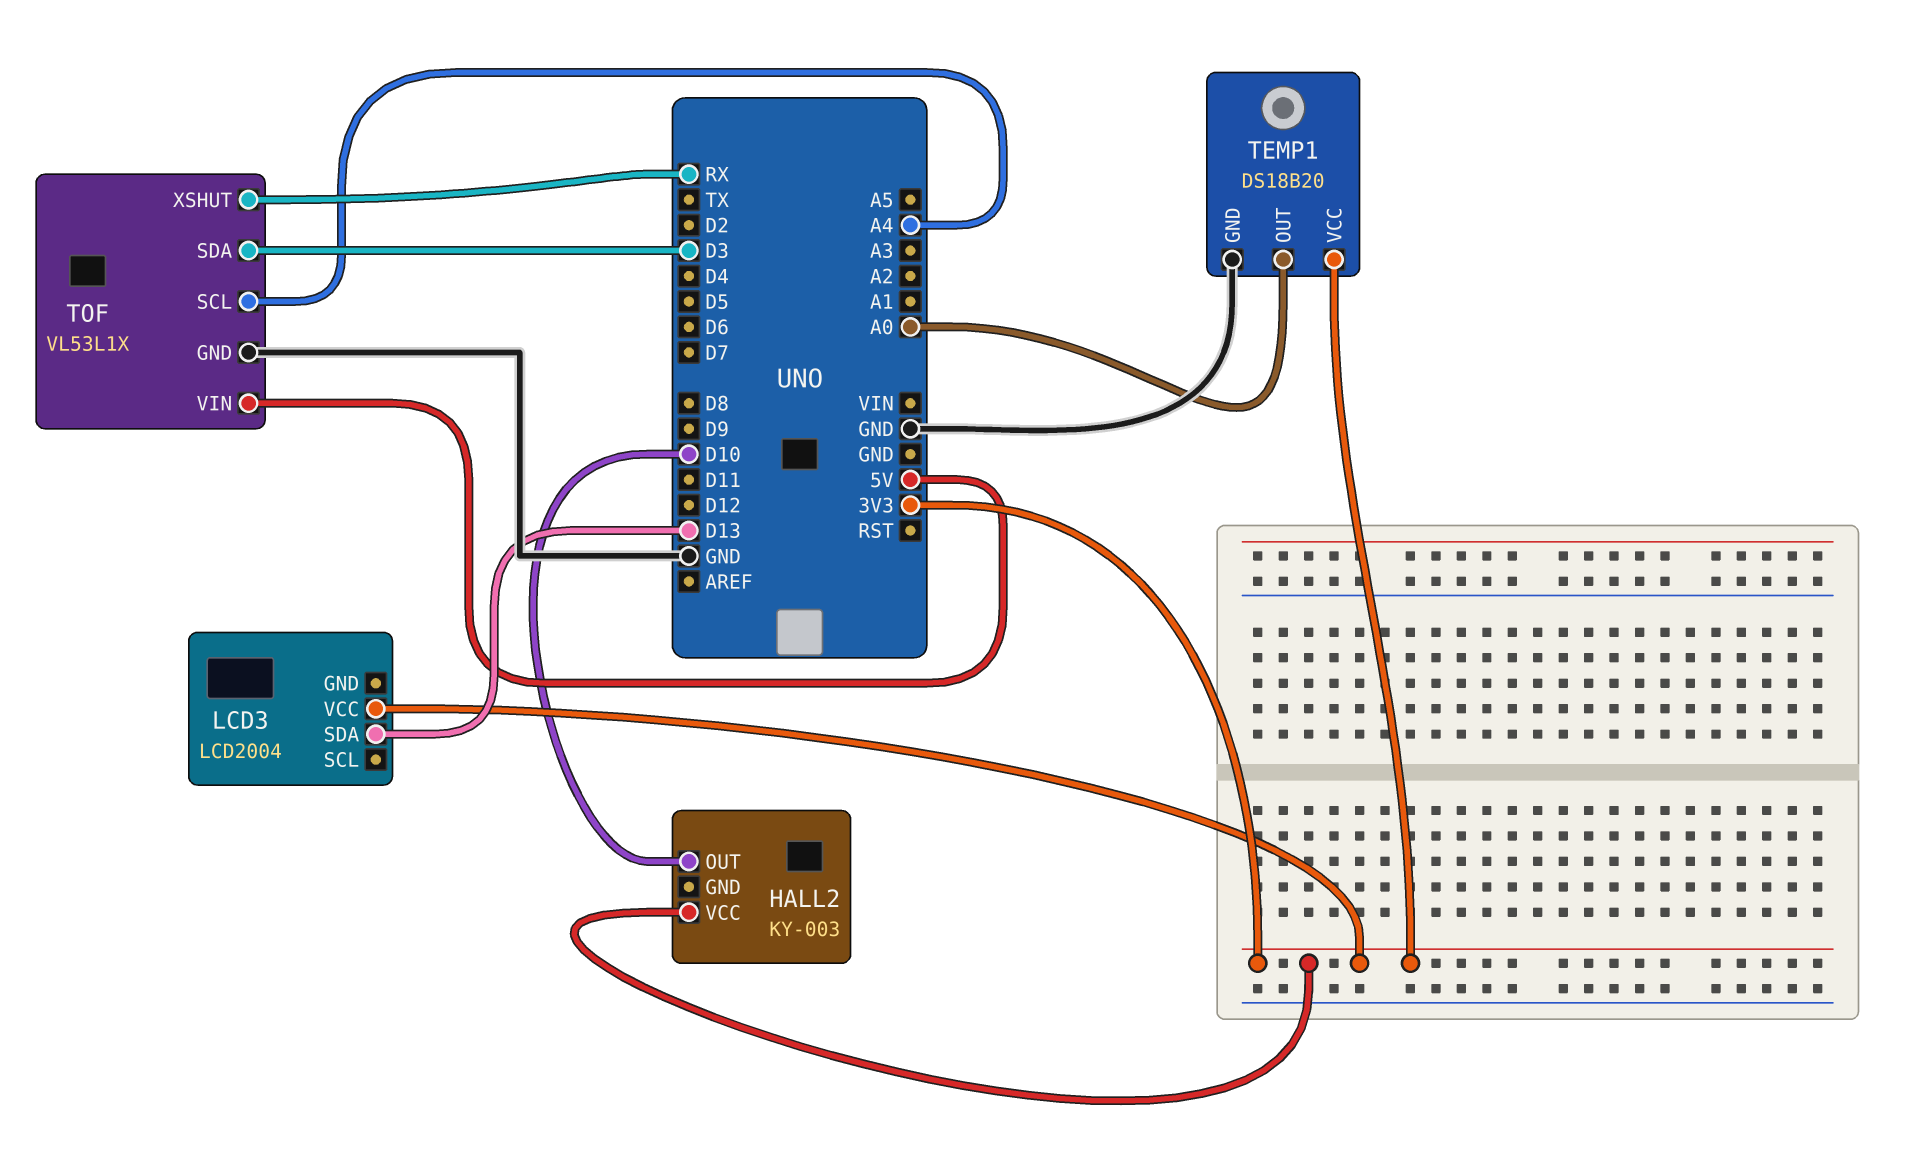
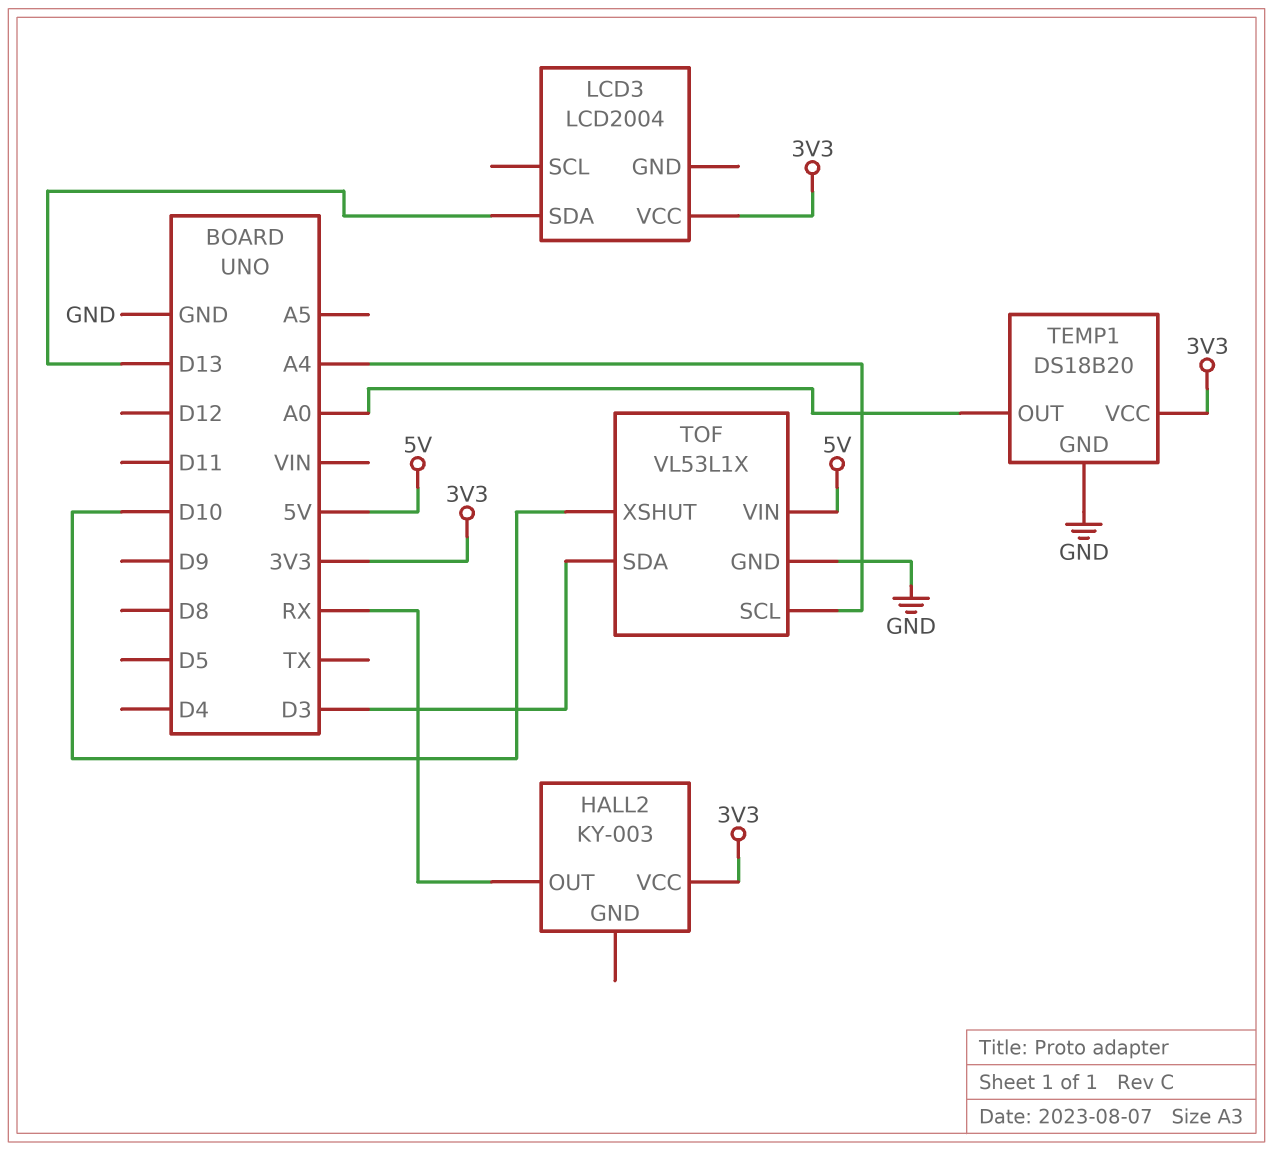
HALL2 pin OUT: D10 -> RX
TOF pin XSHUT: RX -> D10

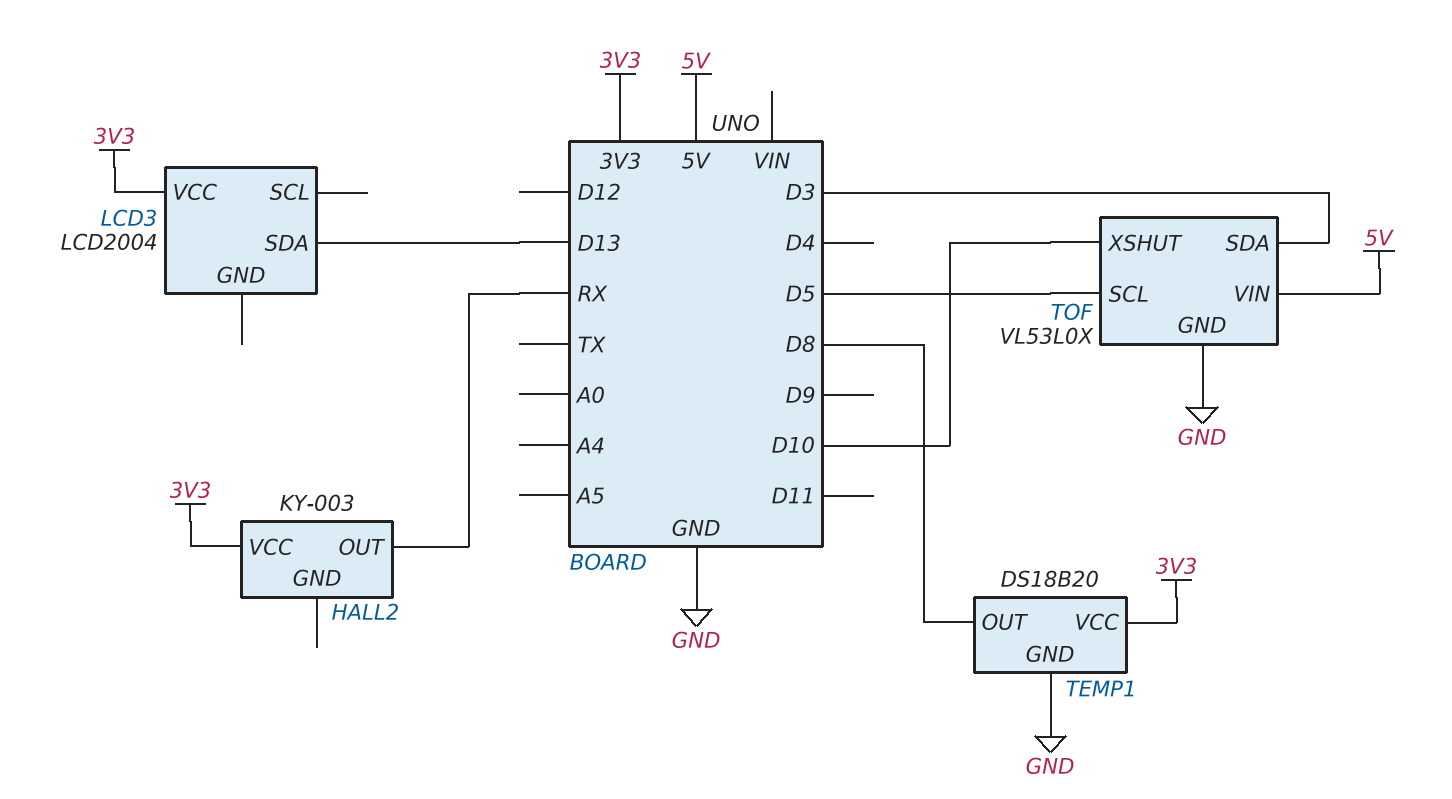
TEMP1 pin OUT: A0 -> D8
TOF: VL53L1X -> VL53L0X
TOF pin SCL: A4 -> D5

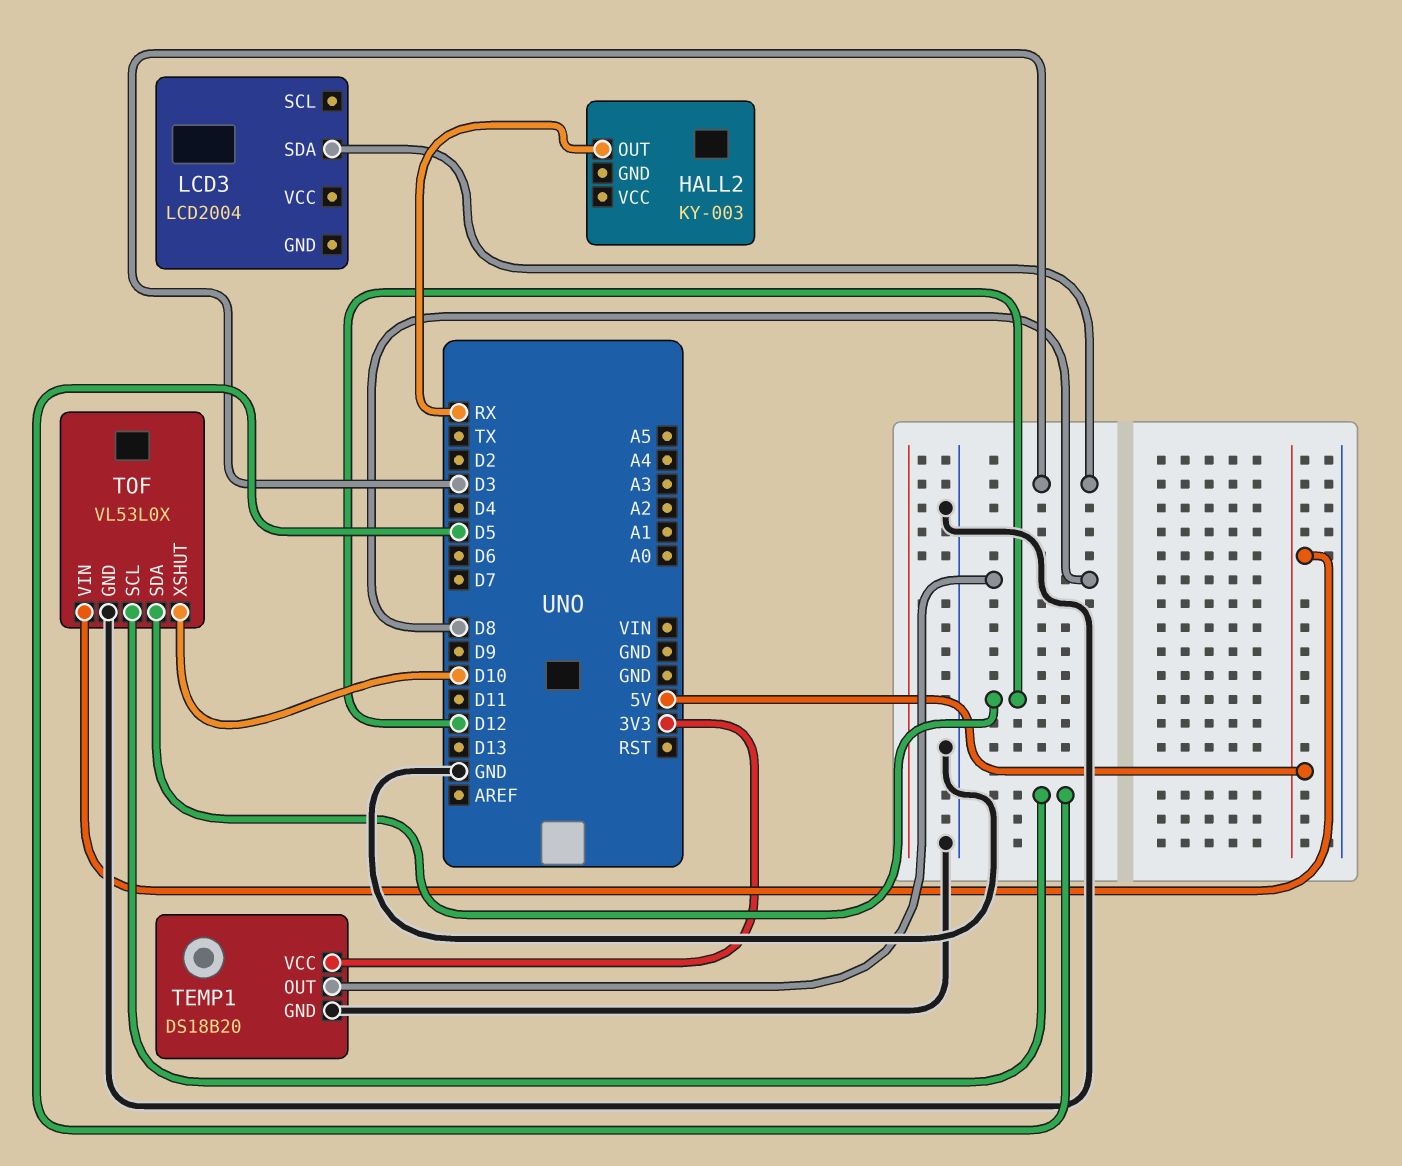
HALL2 pin VCC: 3V3 -> none
LCD3 pin SDA: D13 -> D3
LCD3 pin VCC: 3V3 -> none
TOF pin SDA: D3 -> D12

